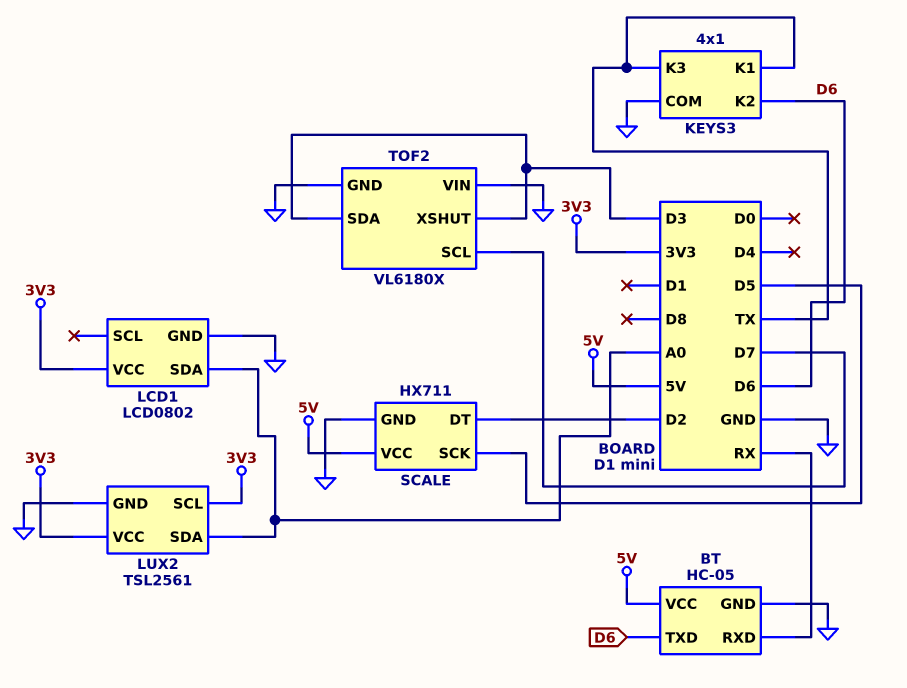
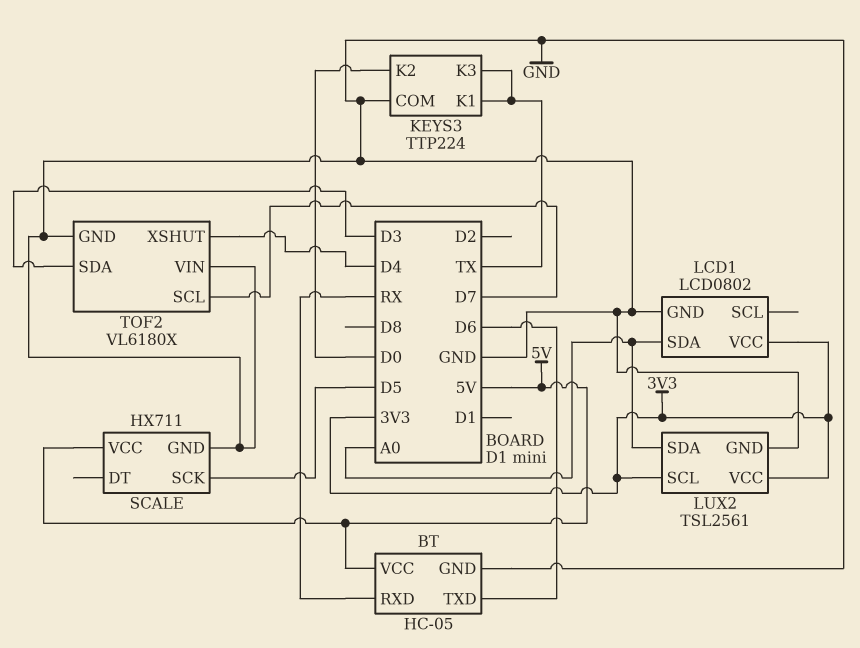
KEYS3: 4x1 -> TTP224
KEYS3 pin K2: D6 -> D0
SCALE pin DT: D2 -> none
TOF2 pin XSHUT: D3 -> D4

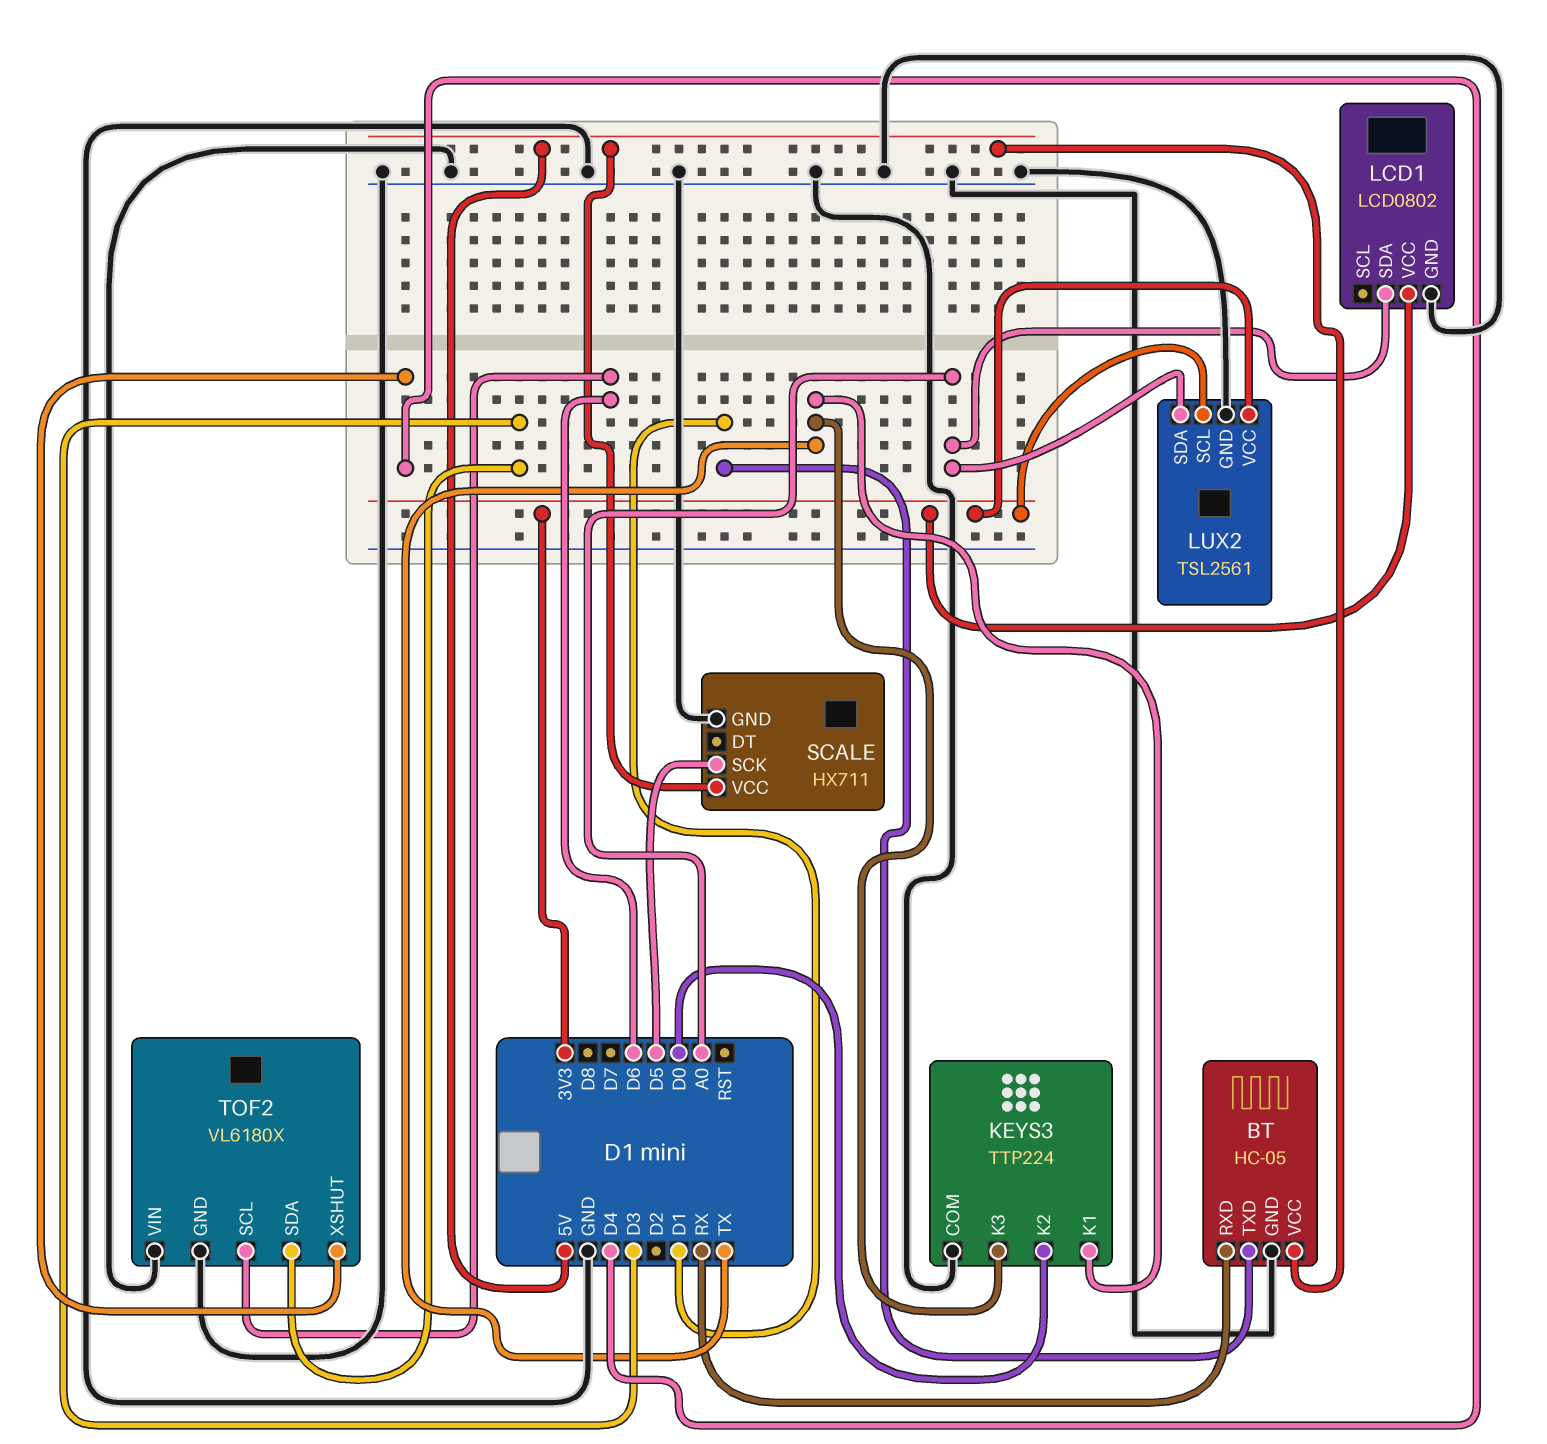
BT pin TXD: D6 -> D1
TOF2 pin SCL: D7 -> D6

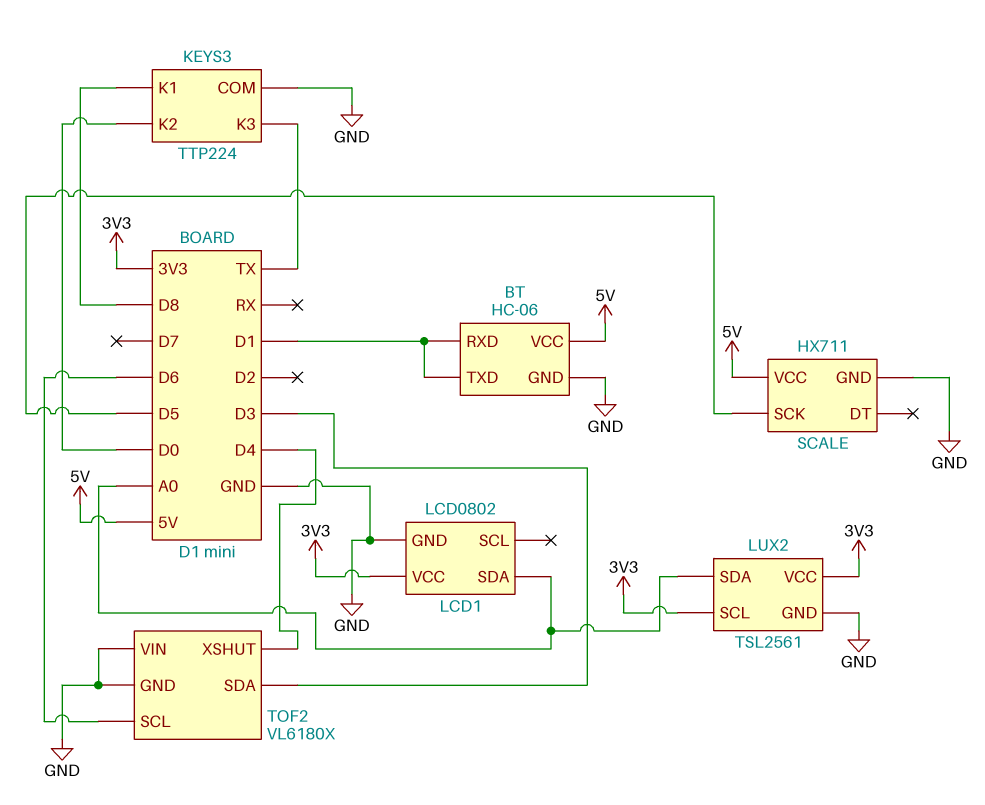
BT: HC-05 -> HC-06
BT pin RXD: RX -> D1
KEYS3 pin K1: TX -> D8

